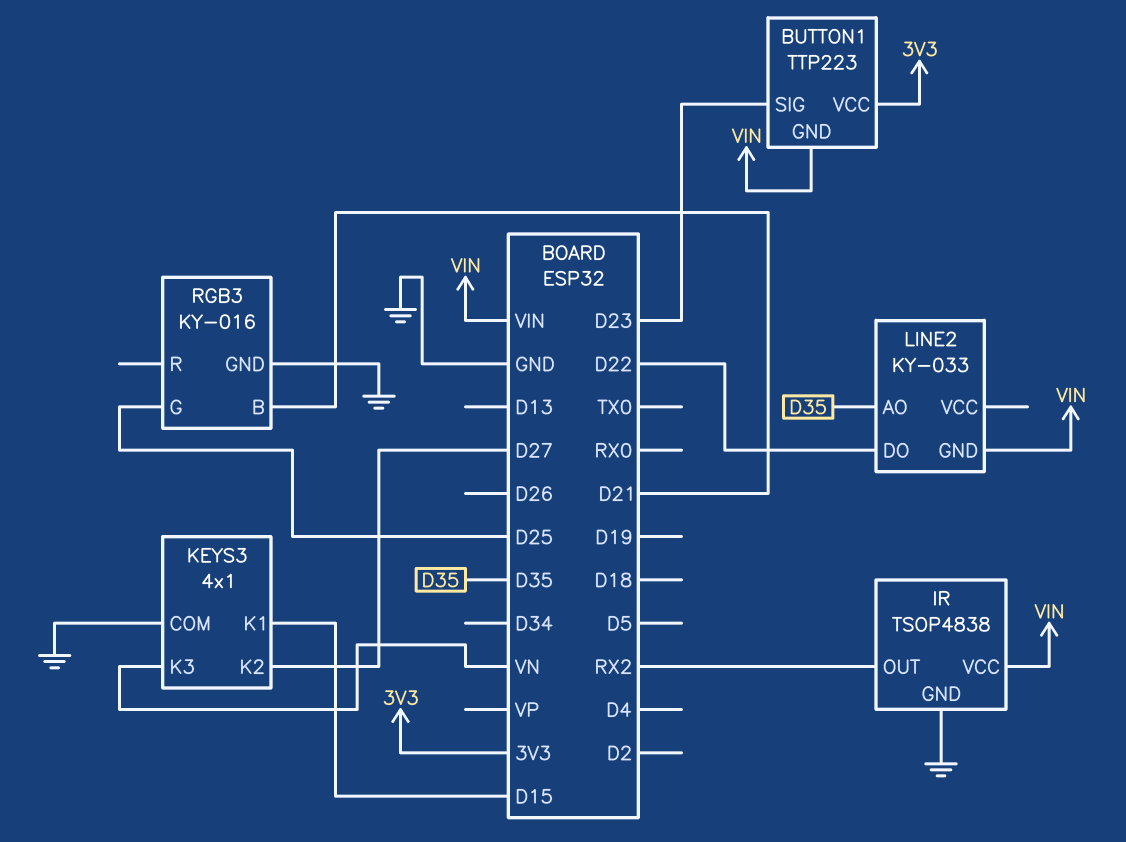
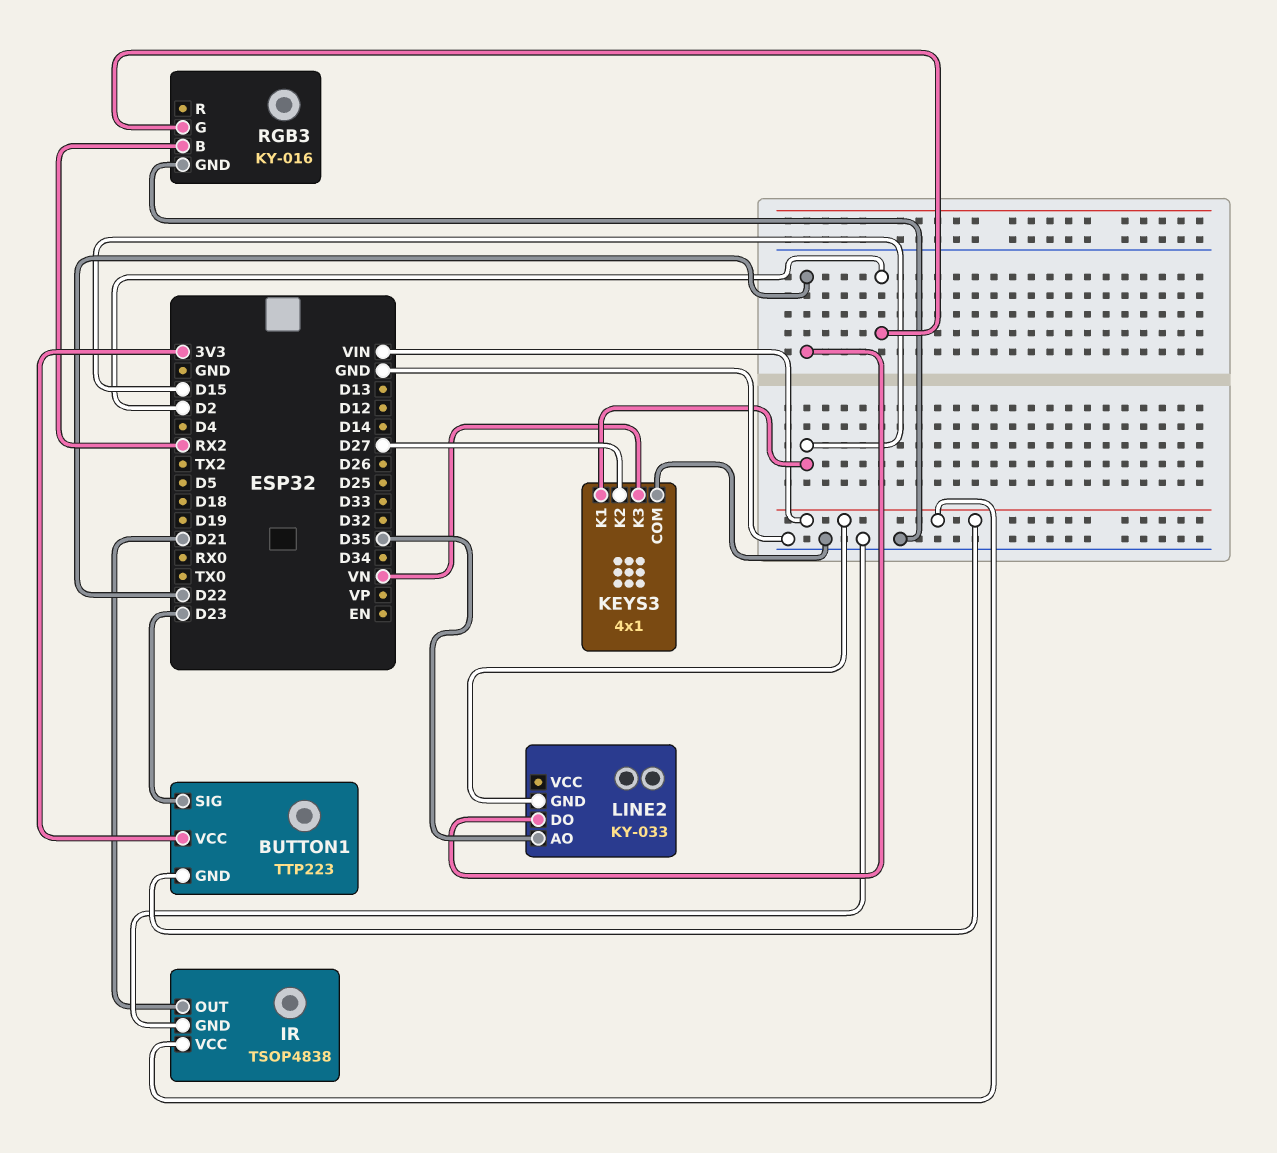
IR pin OUT: RX2 -> D21
RGB3 pin B: D21 -> RX2
RGB3 pin G: D25 -> D2

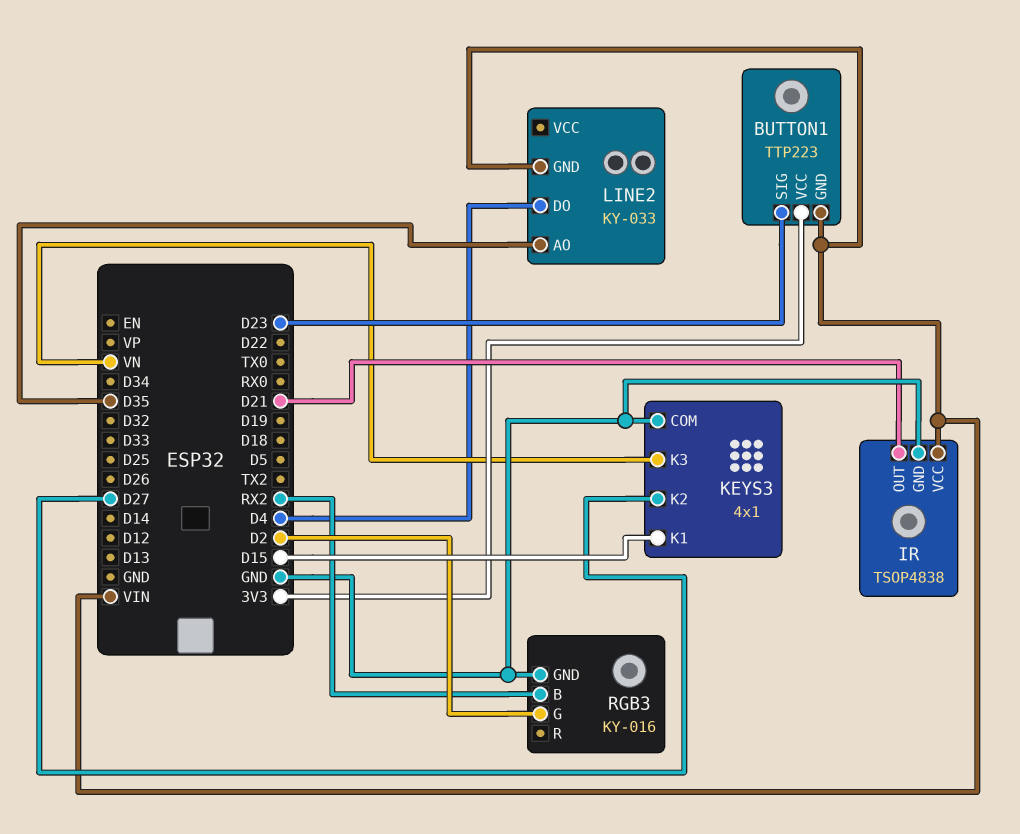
LINE2 pin DO: D22 -> D4

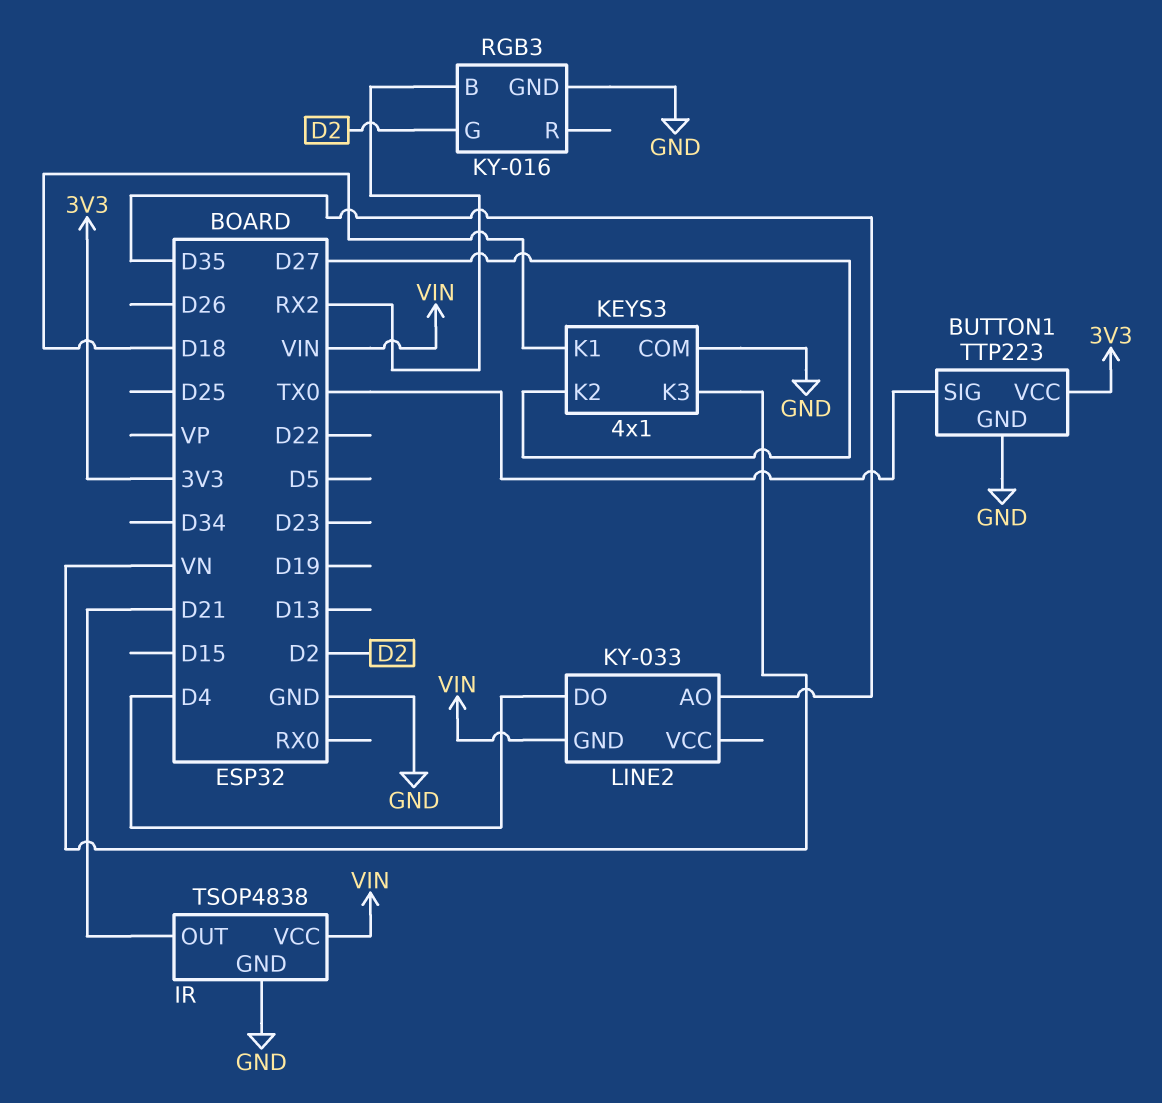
BUTTON1 pin GND: VIN -> GND
BUTTON1 pin SIG: D23 -> TX0
KEYS3 pin K1: D15 -> D18

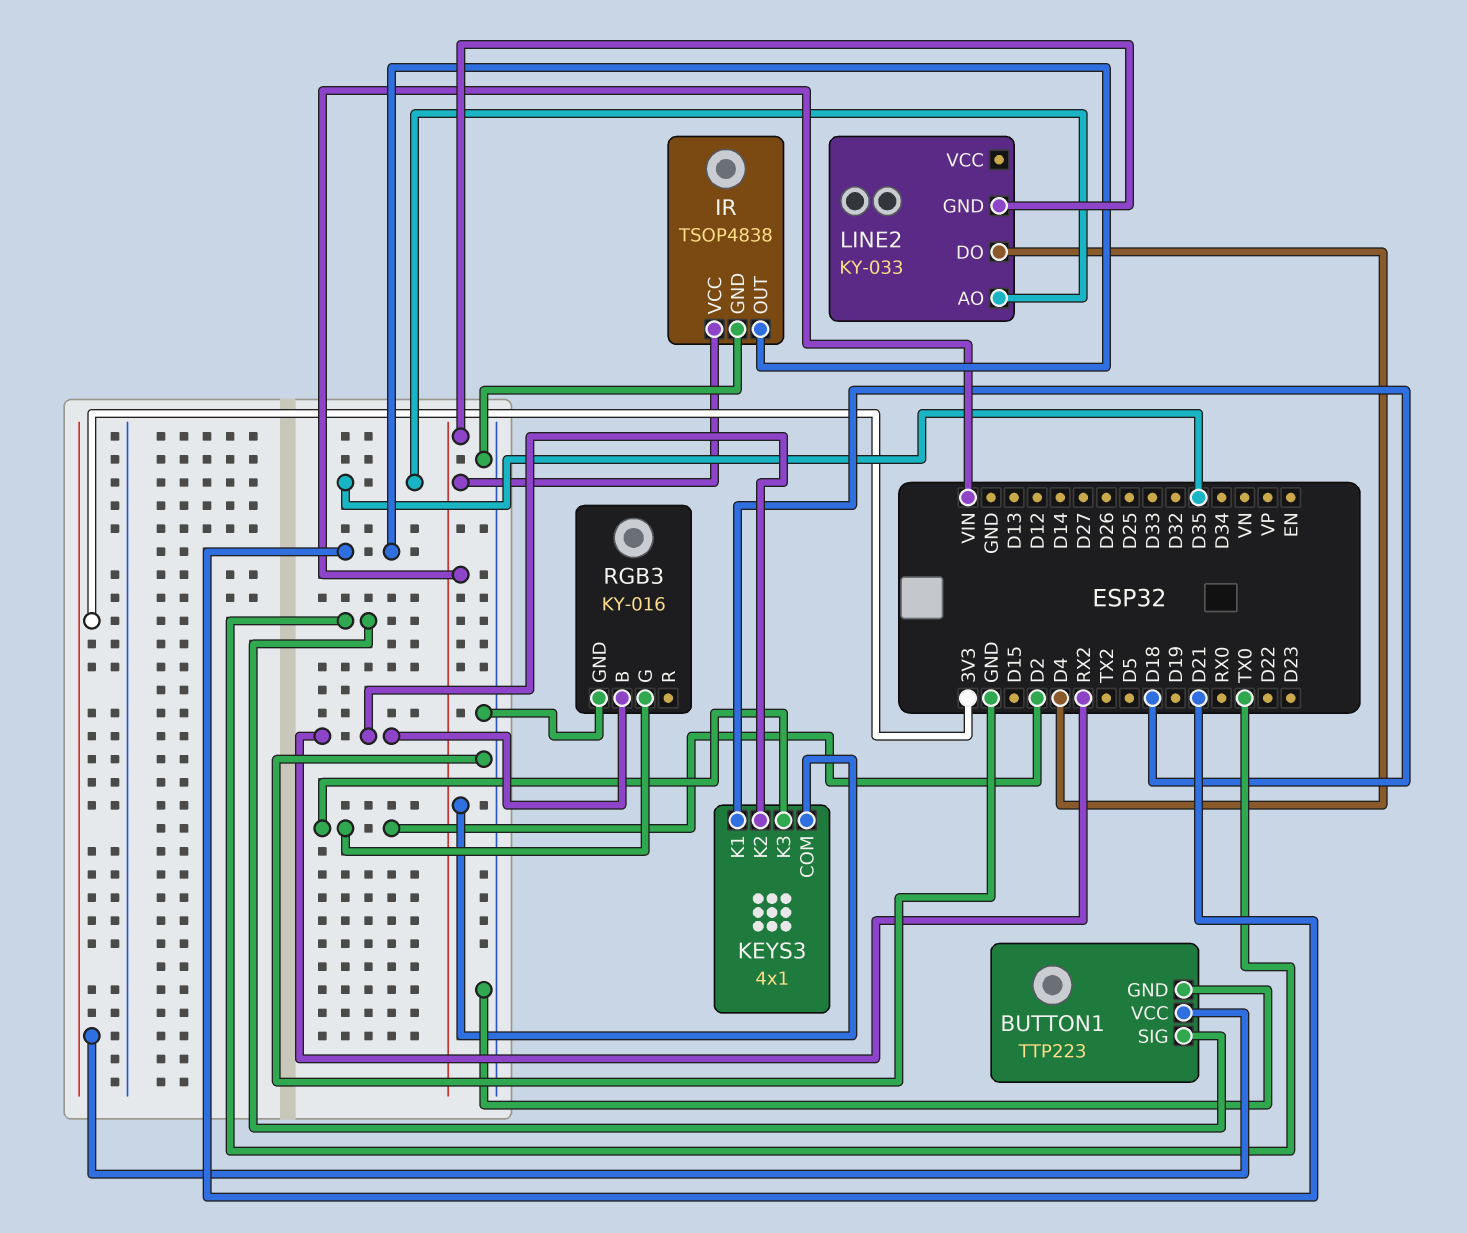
KEYS3 pin COM: GND -> VIN
KEYS3 pin K2: D27 -> RX2
KEYS3 pin K3: VN -> D2

